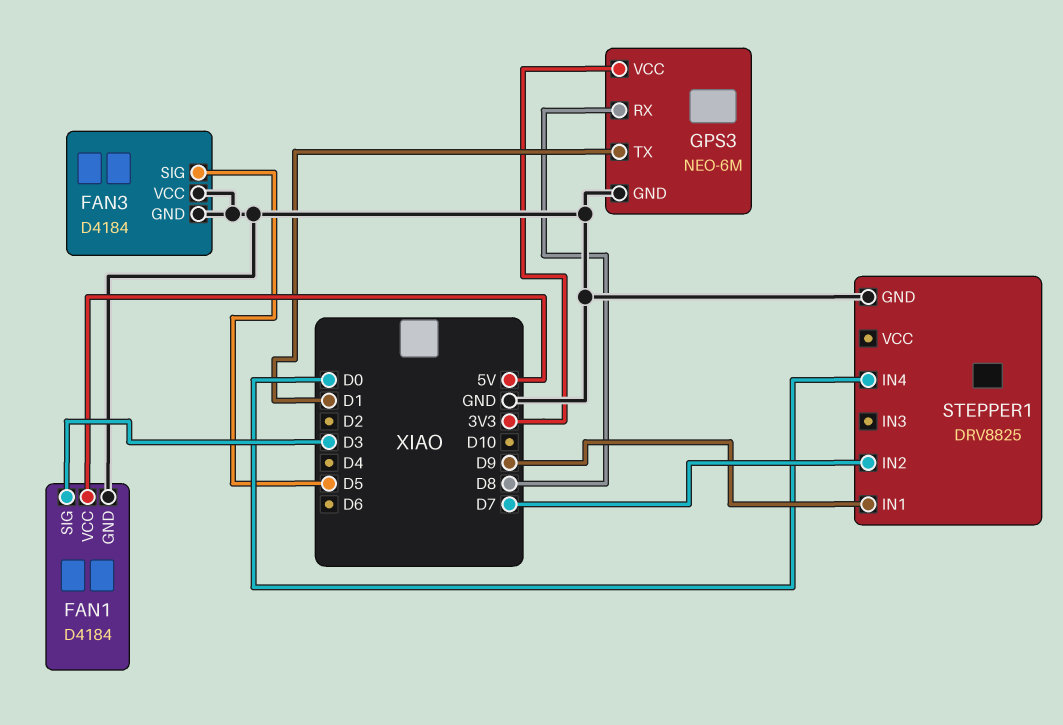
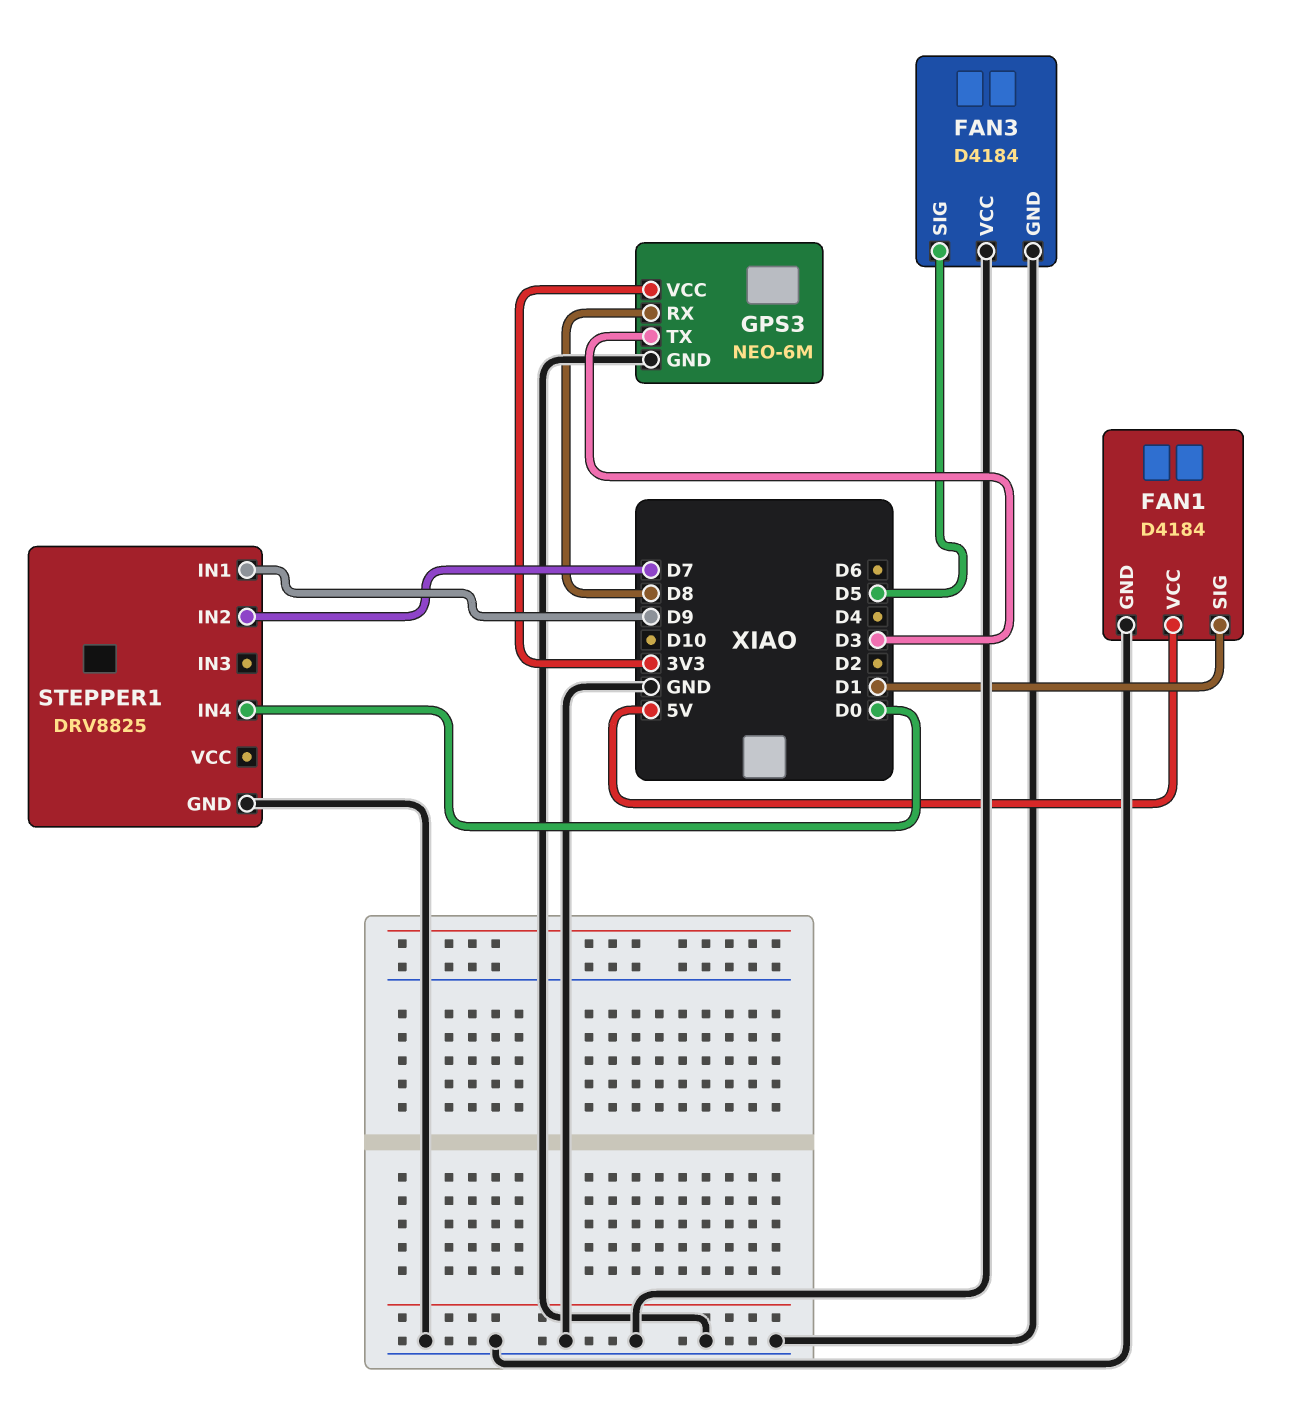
FAN1 pin SIG: D3 -> D1
GPS3 pin TX: D1 -> D3

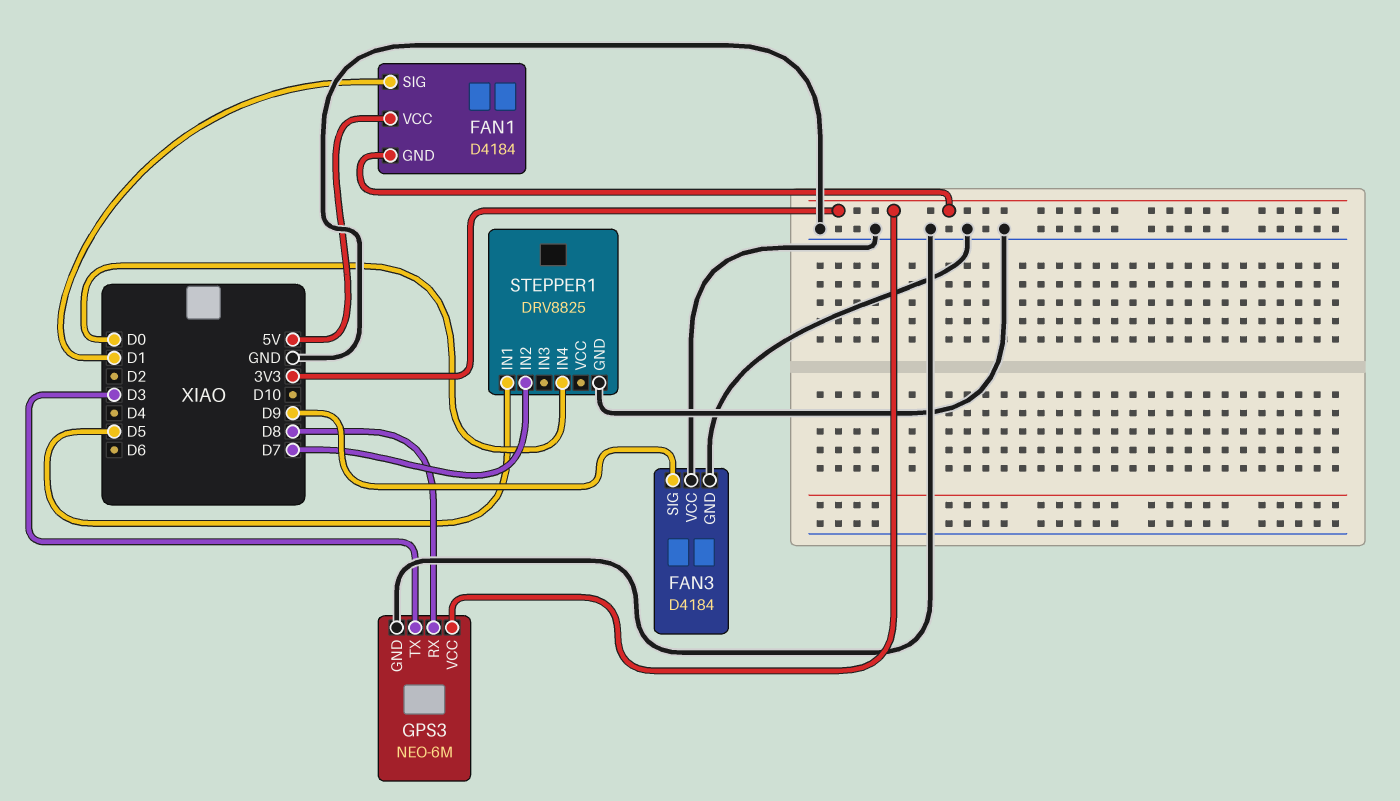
FAN1 pin GND: GND -> 3V3
FAN3 pin SIG: D5 -> D9
STEPPER1 pin IN1: D9 -> D5

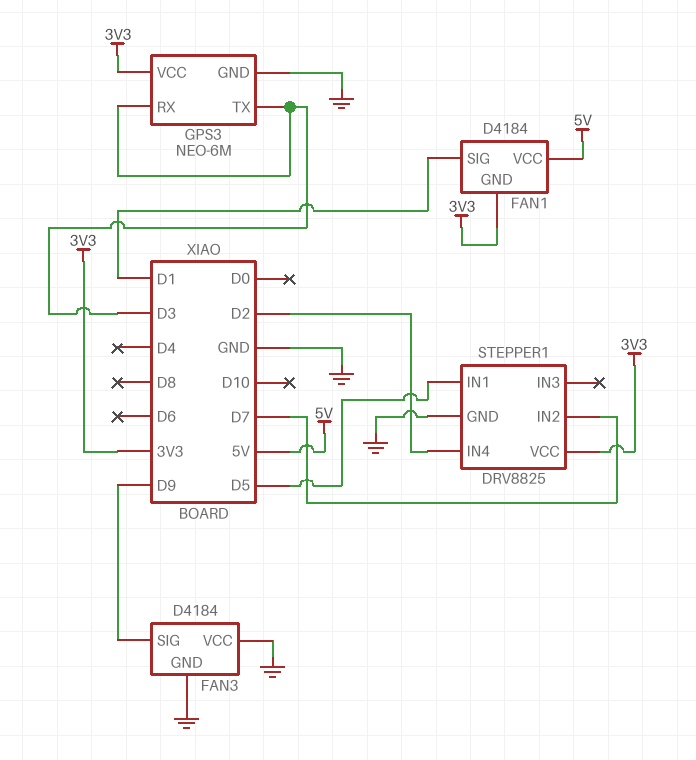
GPS3 pin RX: D8 -> D3
STEPPER1 pin IN4: D0 -> D2
STEPPER1 pin VCC: none -> 3V3

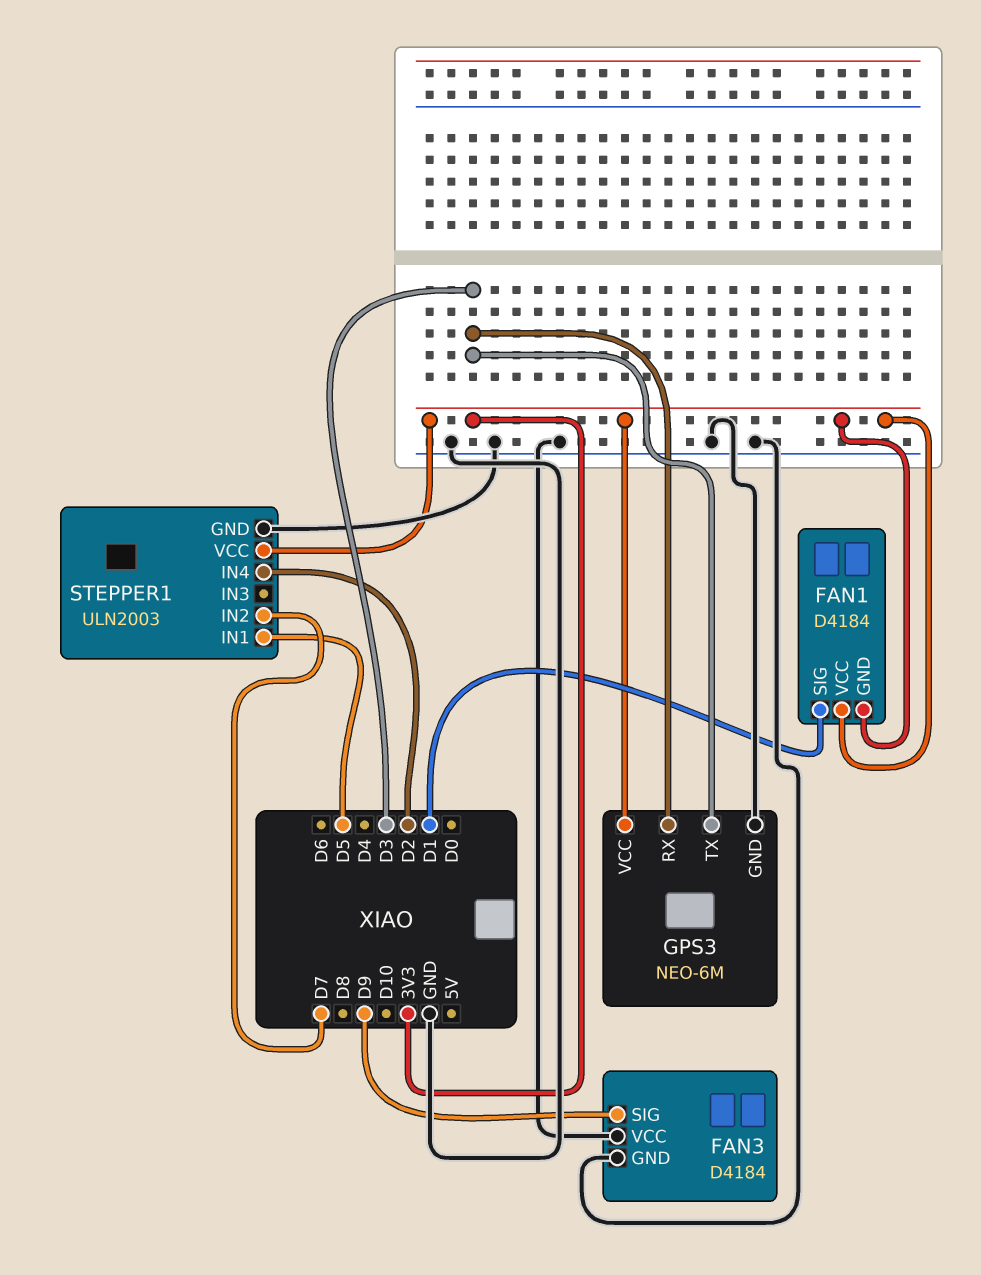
FAN1 pin VCC: 5V -> 3V3
STEPPER1: DRV8825 -> ULN2003

